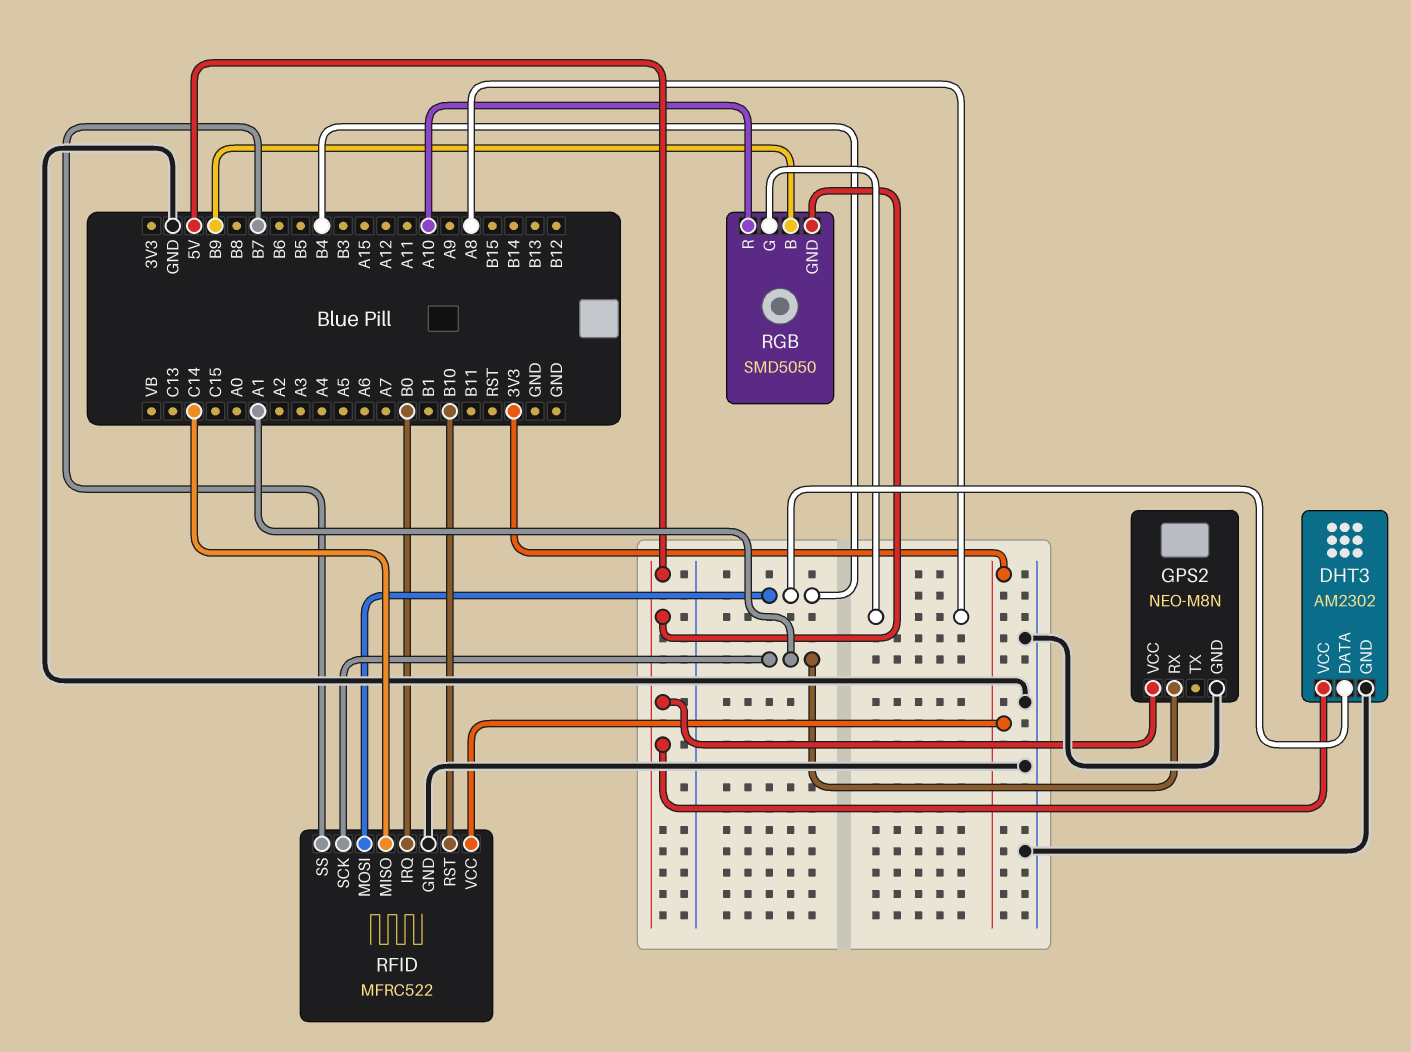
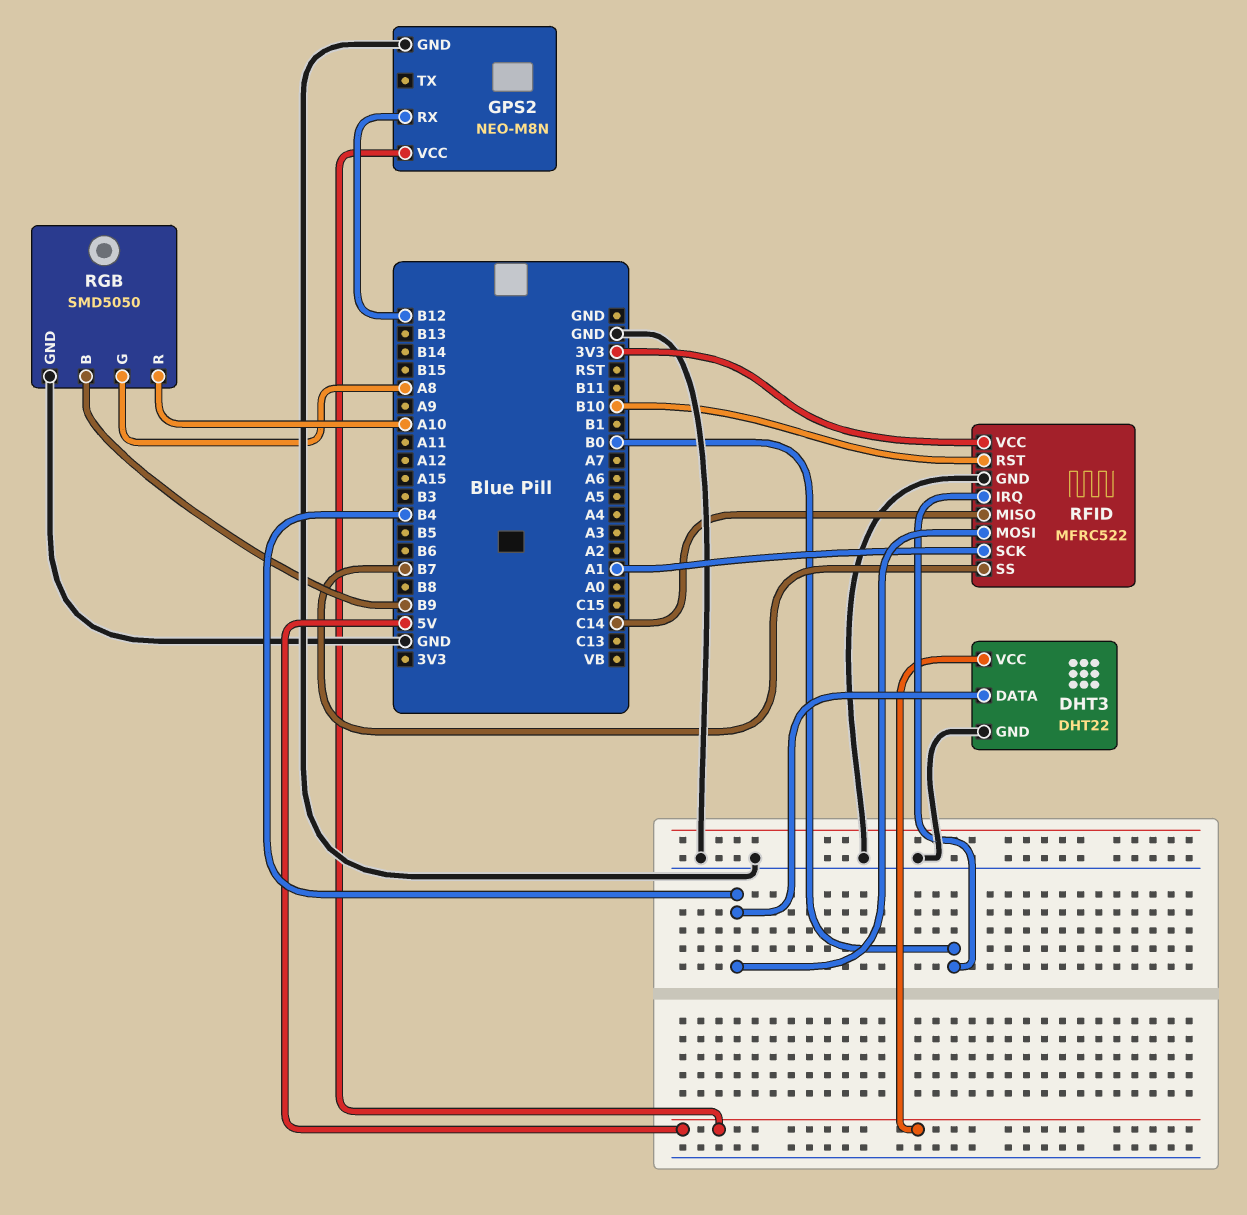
DHT3: AM2302 -> DHT22
GPS2 pin RX: A1 -> B12
RGB pin GND: 5V -> GND

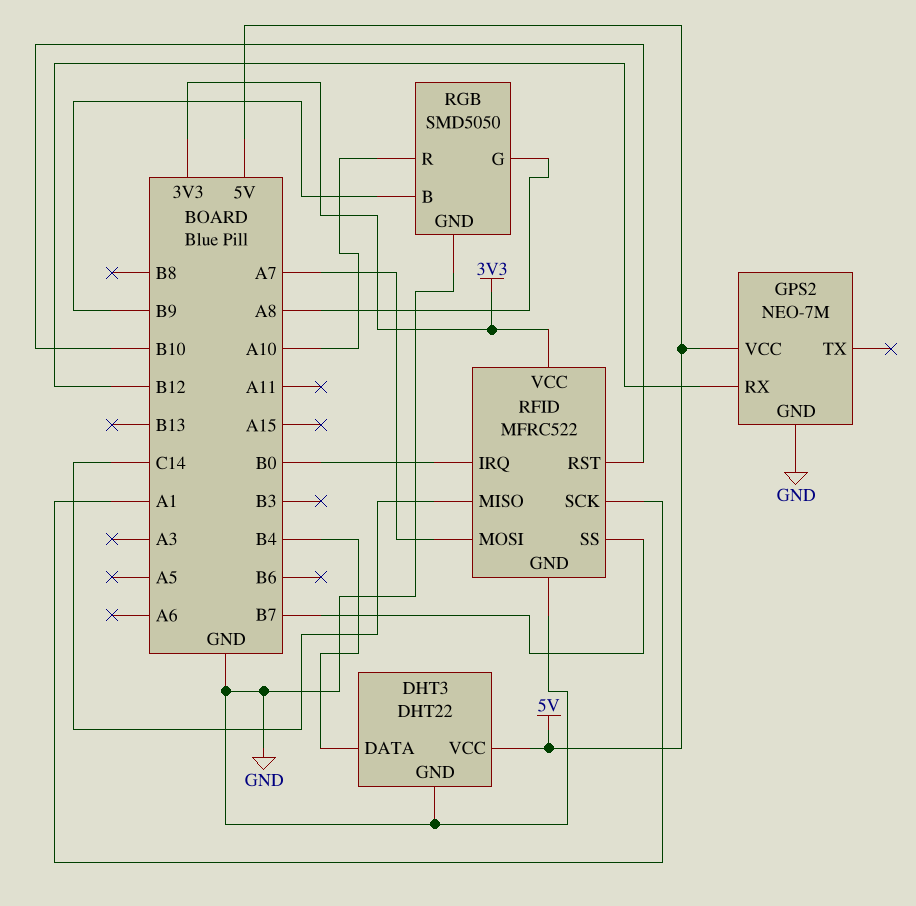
GPS2: NEO-M8N -> NEO-7M
RFID pin MOSI: B4 -> A7

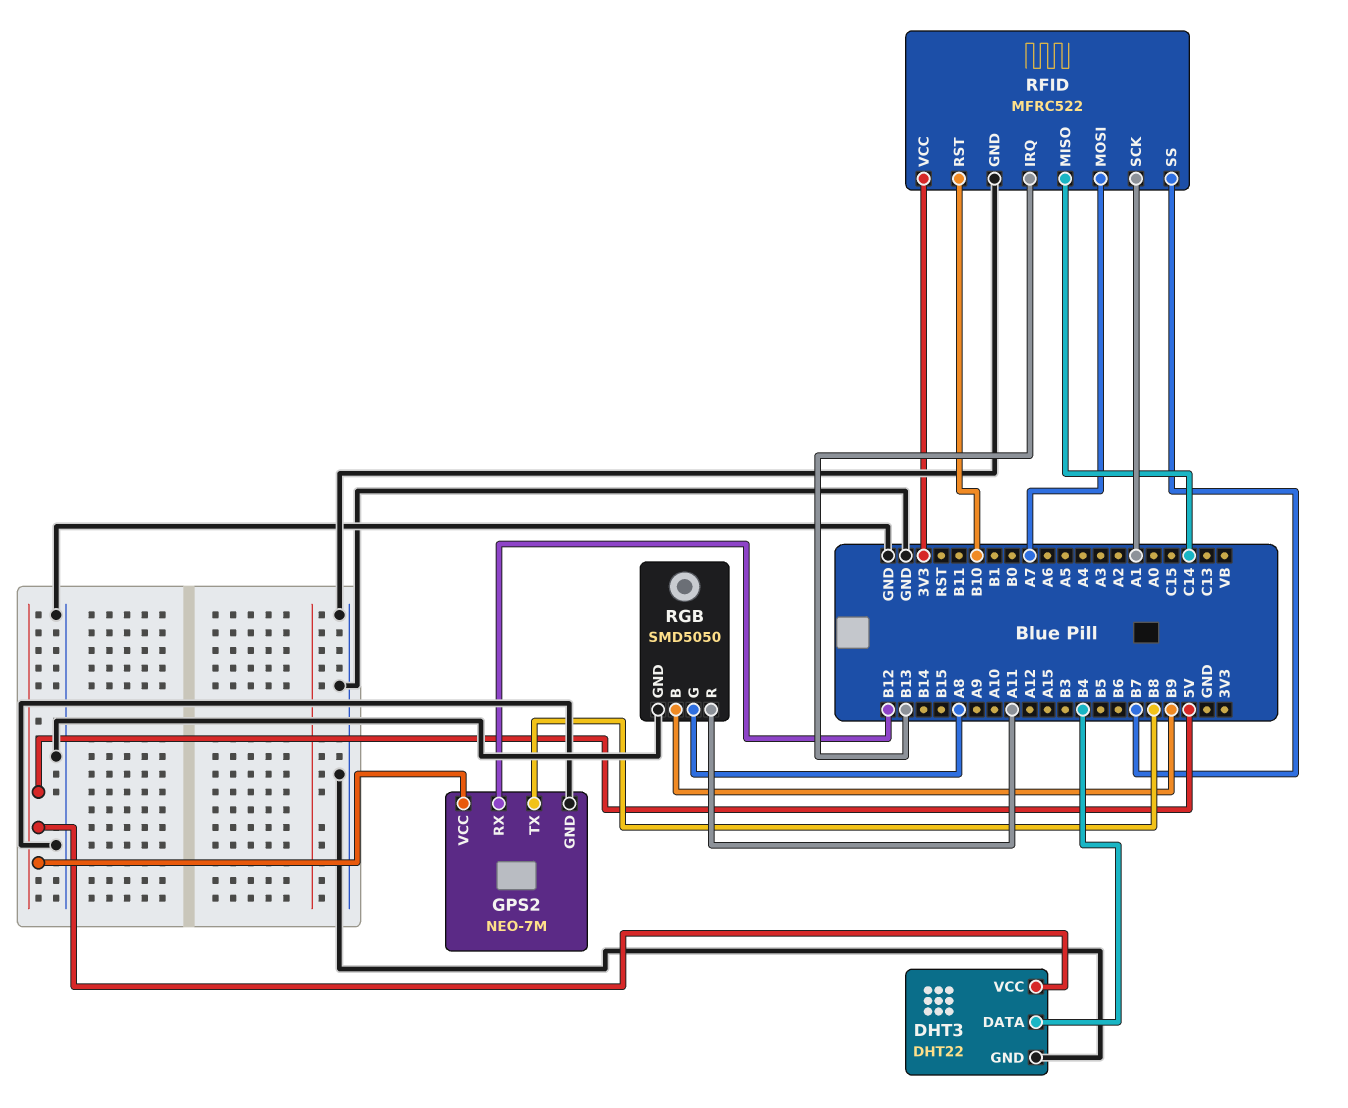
GPS2 pin TX: none -> B8
RFID pin IRQ: B0 -> B13
RGB pin R: A10 -> A11

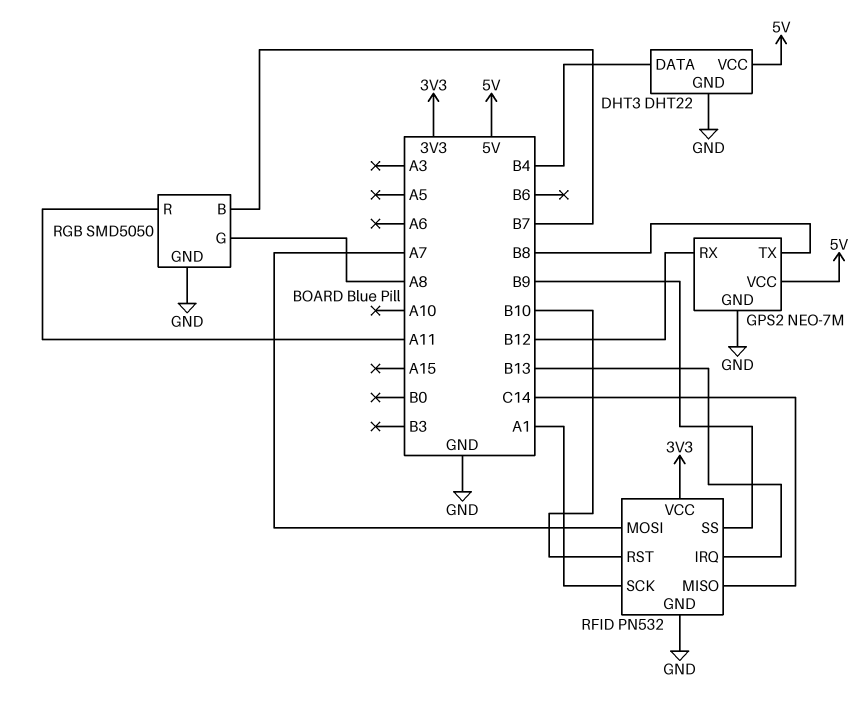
RFID: MFRC522 -> PN532
RFID pin SS: B7 -> B9
RGB pin B: B9 -> B7

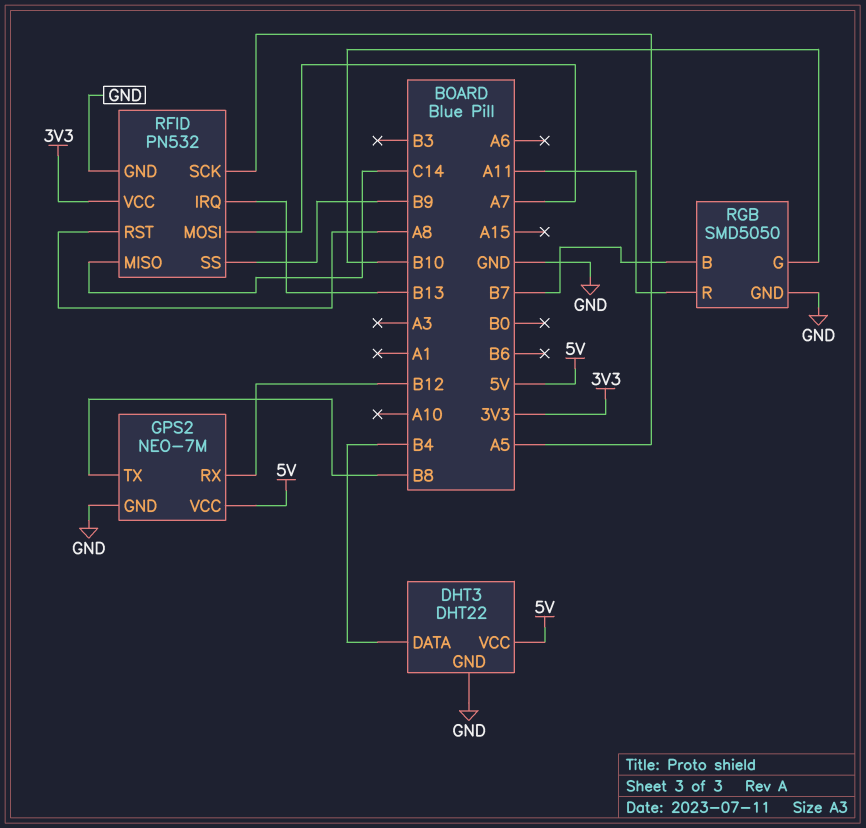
RFID pin RST: B10 -> A8
RFID pin SCK: A1 -> A5
RGB pin G: A8 -> B10

